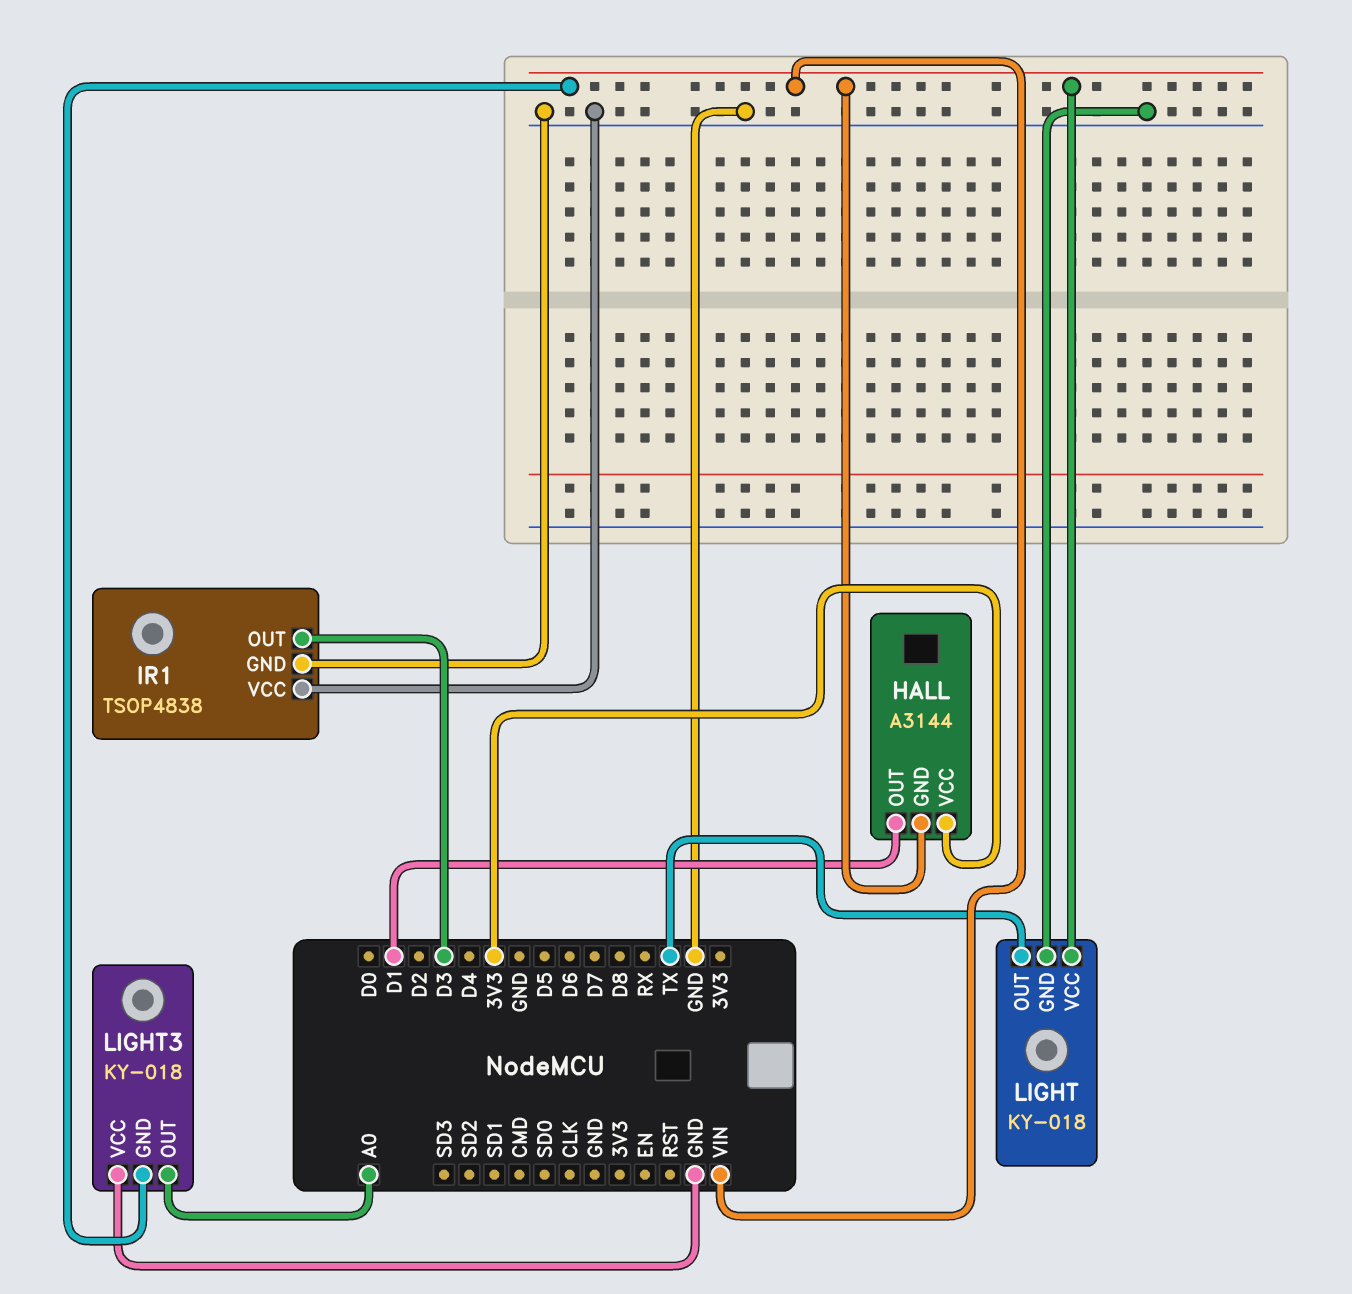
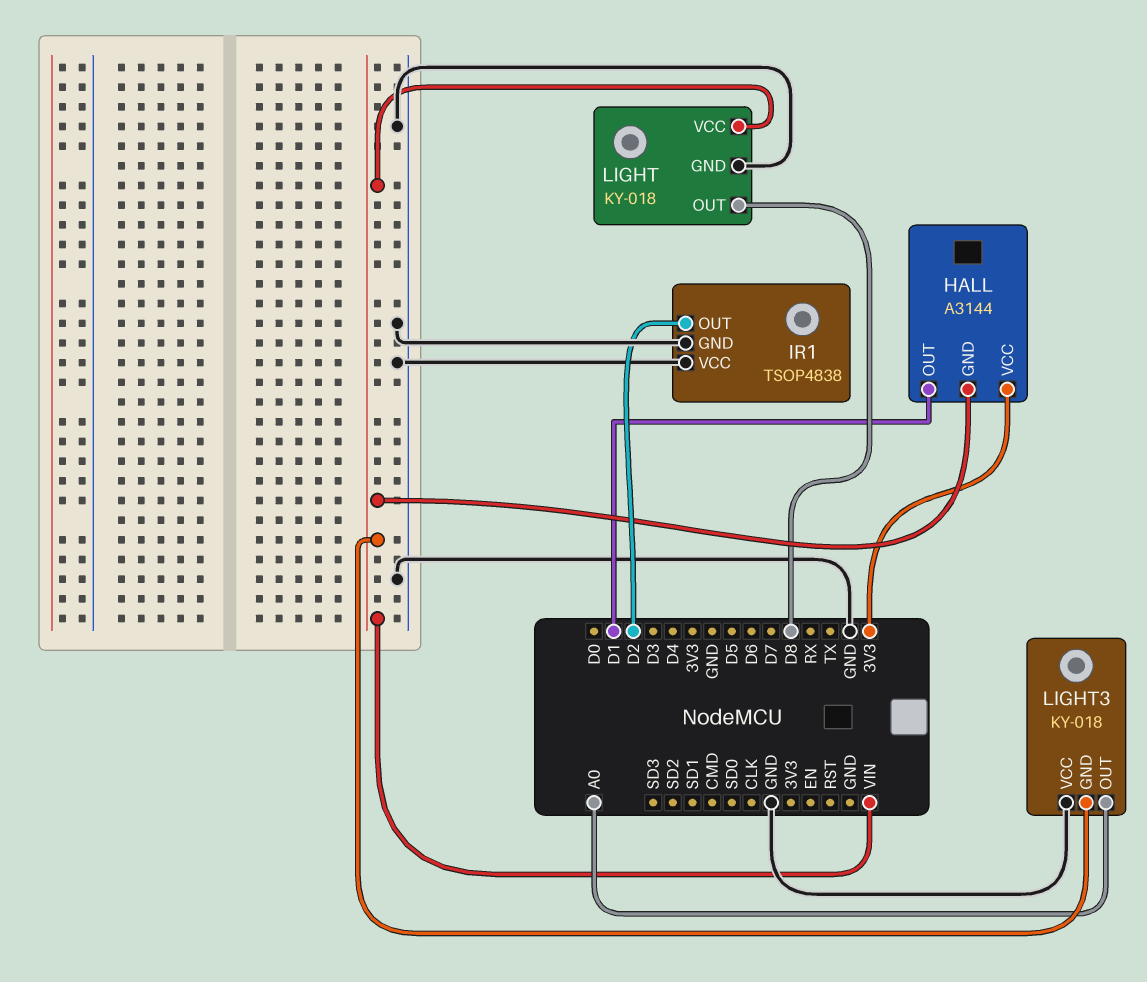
IR1 pin OUT: D3 -> D2
LIGHT pin OUT: TX -> D8

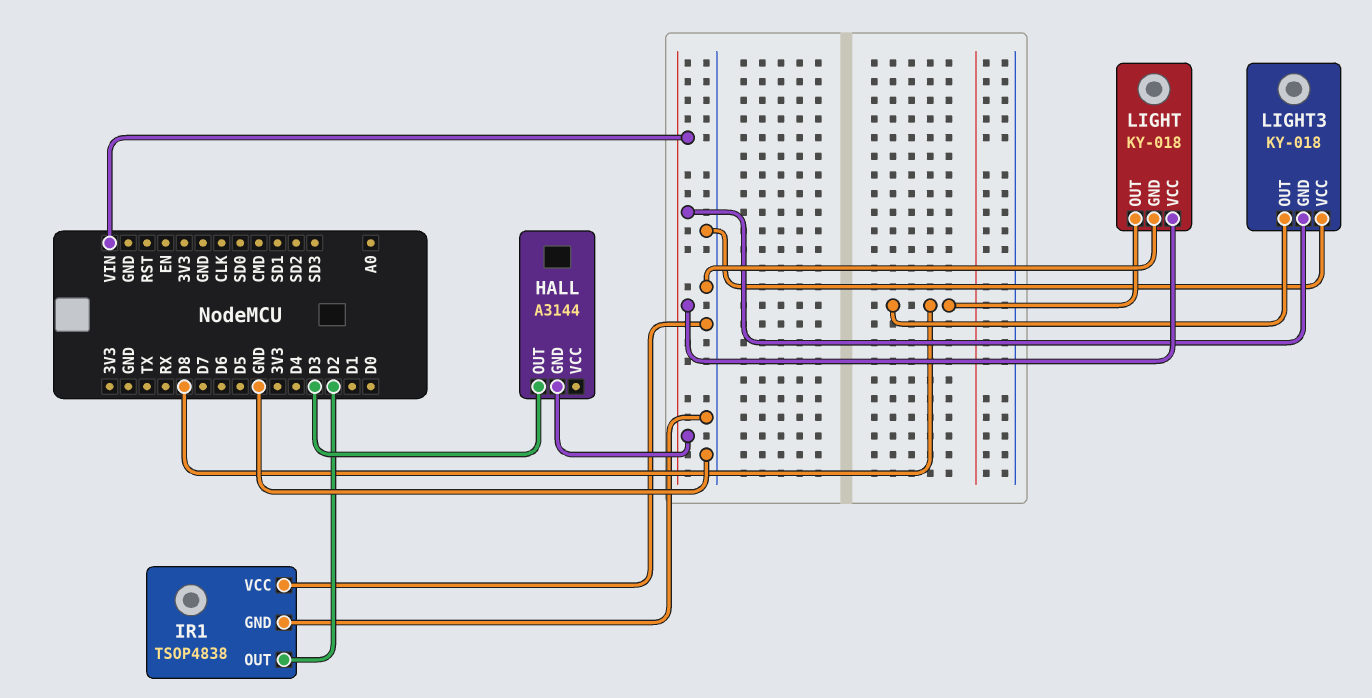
HALL pin OUT: D1 -> D3
HALL pin VCC: 3V3 -> none
LIGHT3 pin OUT: A0 -> D8

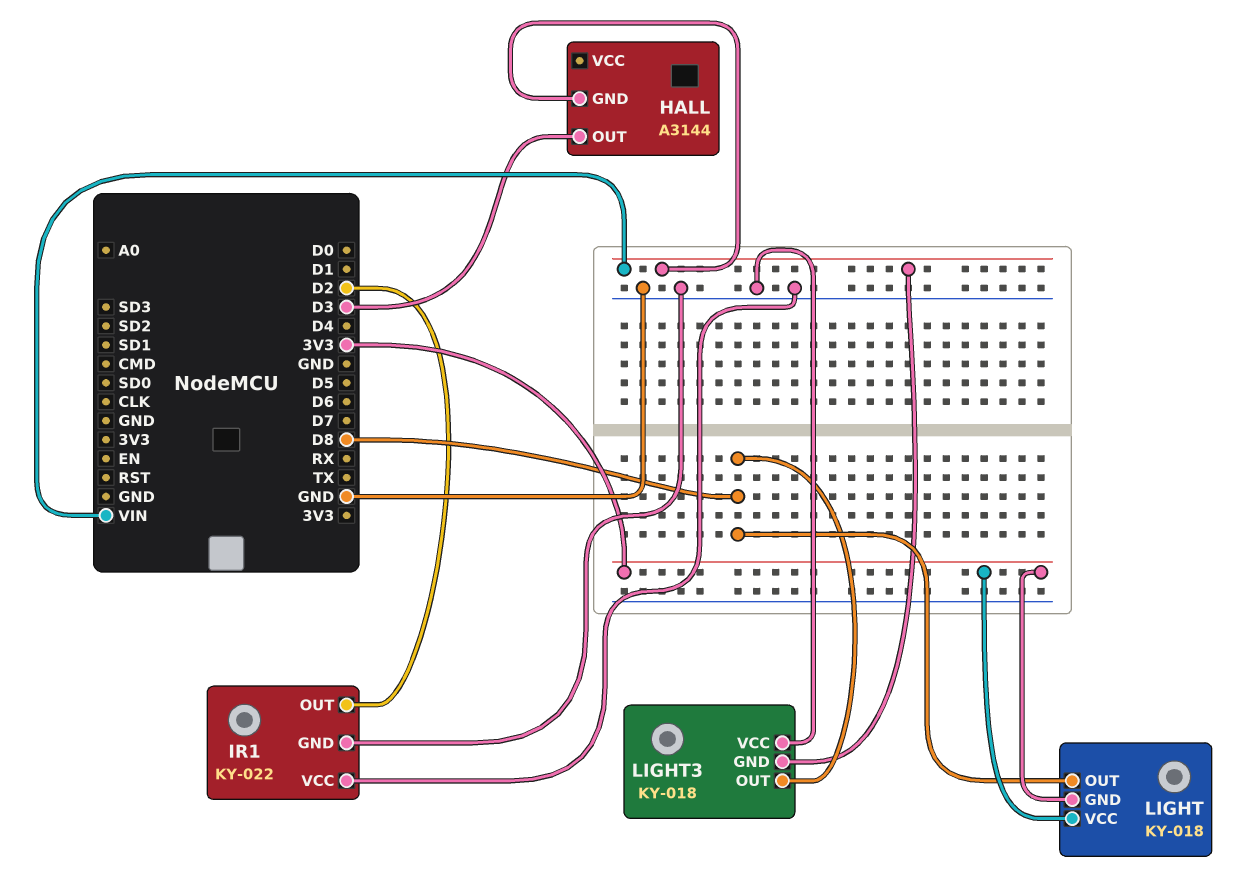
IR1: TSOP4838 -> KY-022
LIGHT pin GND: GND -> 3V3
LIGHT pin VCC: VIN -> 3V3

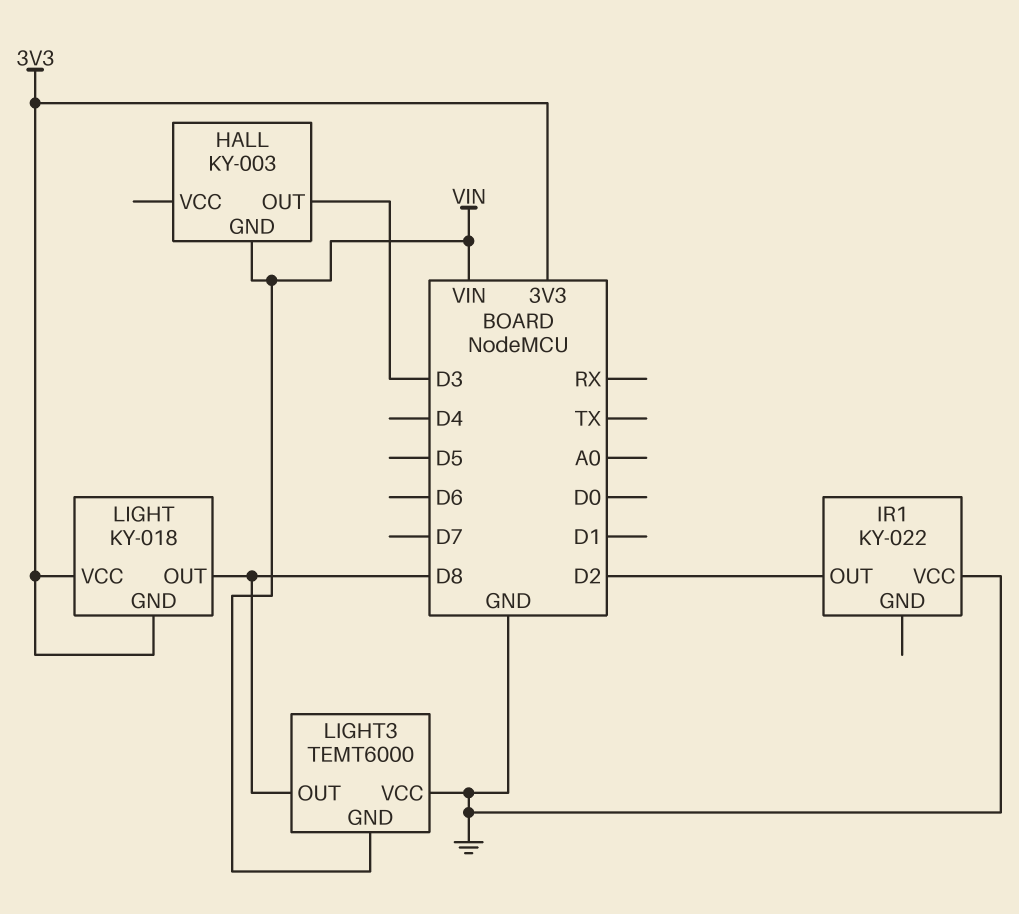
HALL: A3144 -> KY-003
IR1 pin GND: GND -> none
LIGHT3: KY-018 -> TEMT6000

